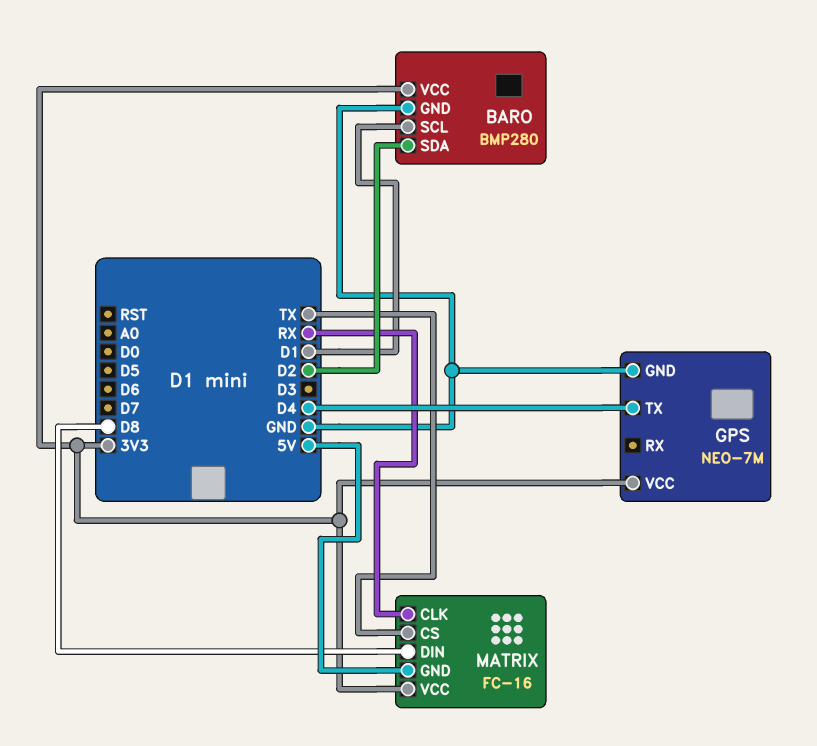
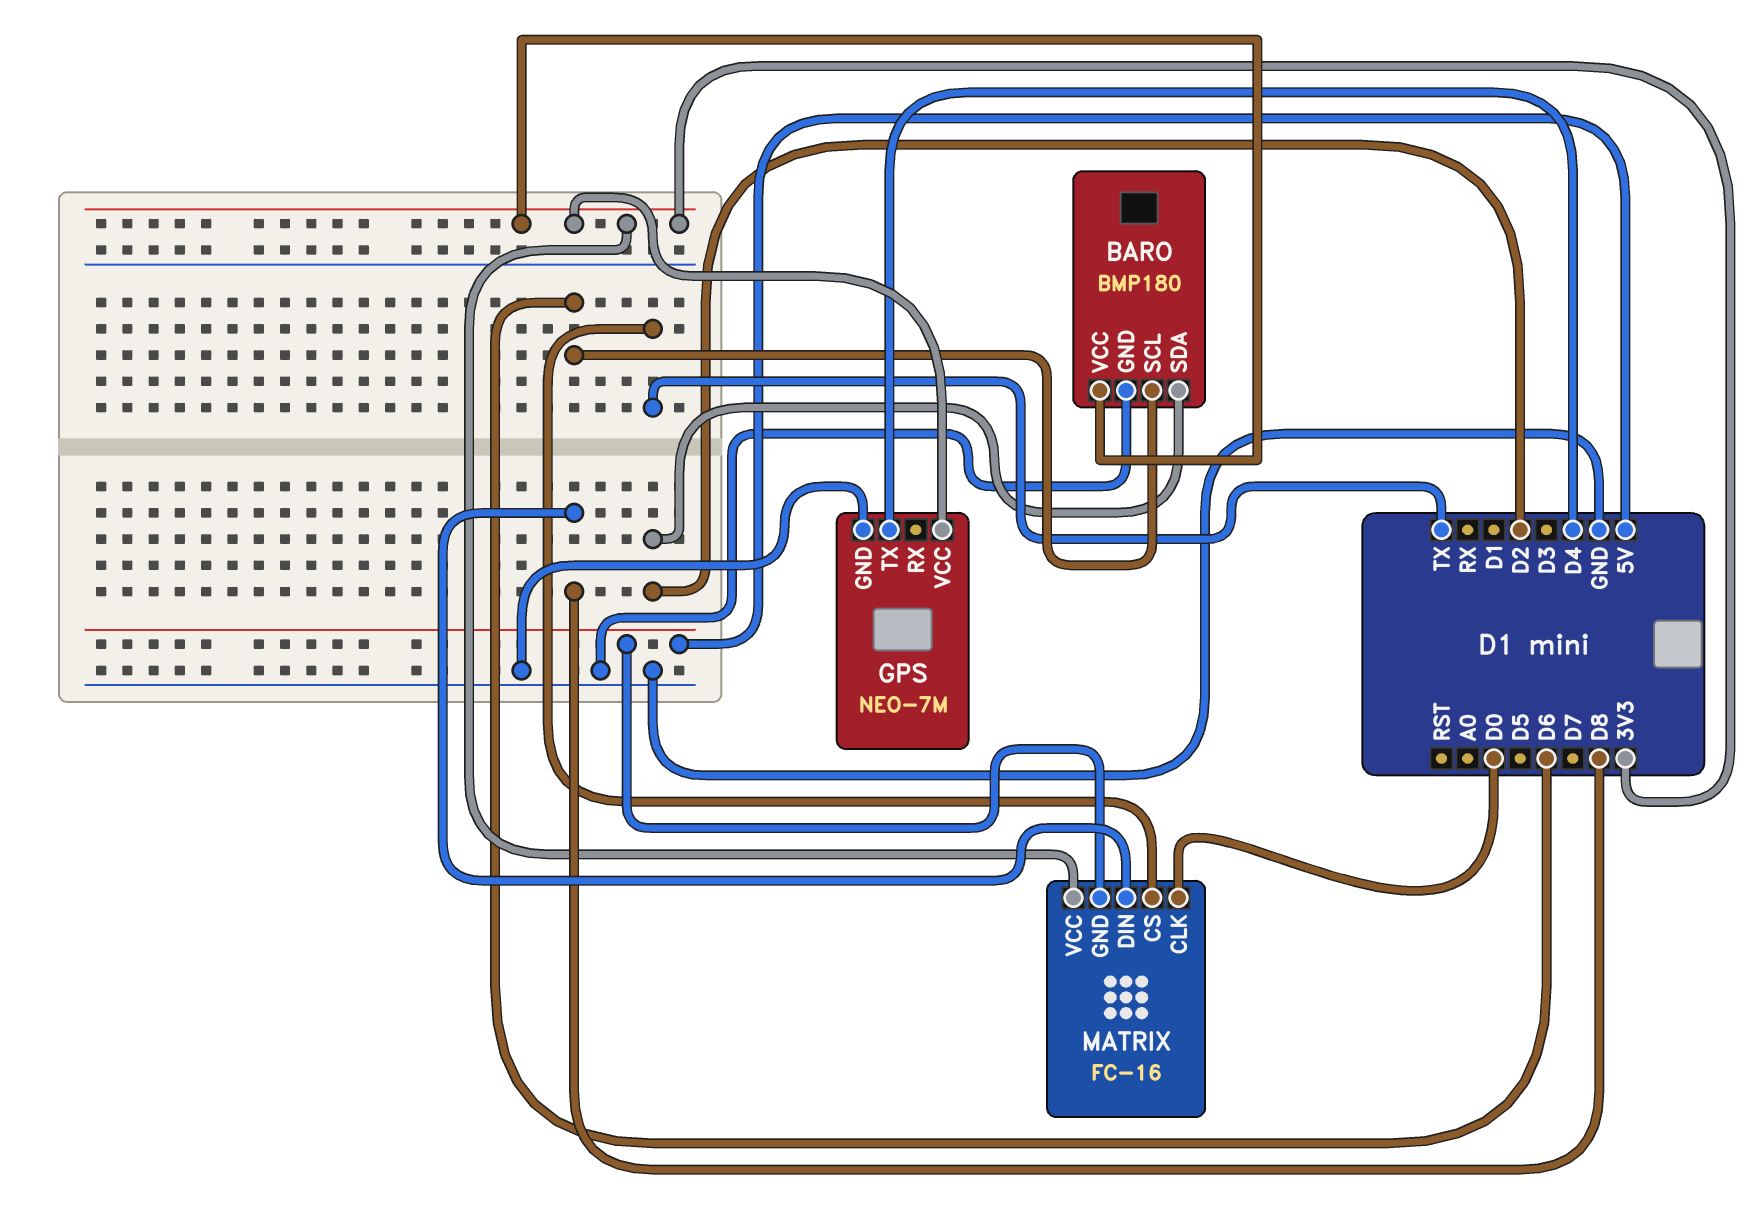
BARO: BMP280 -> BMP180
BARO pin SCL: D1 -> D6
MATRIX pin CLK: RX -> D0

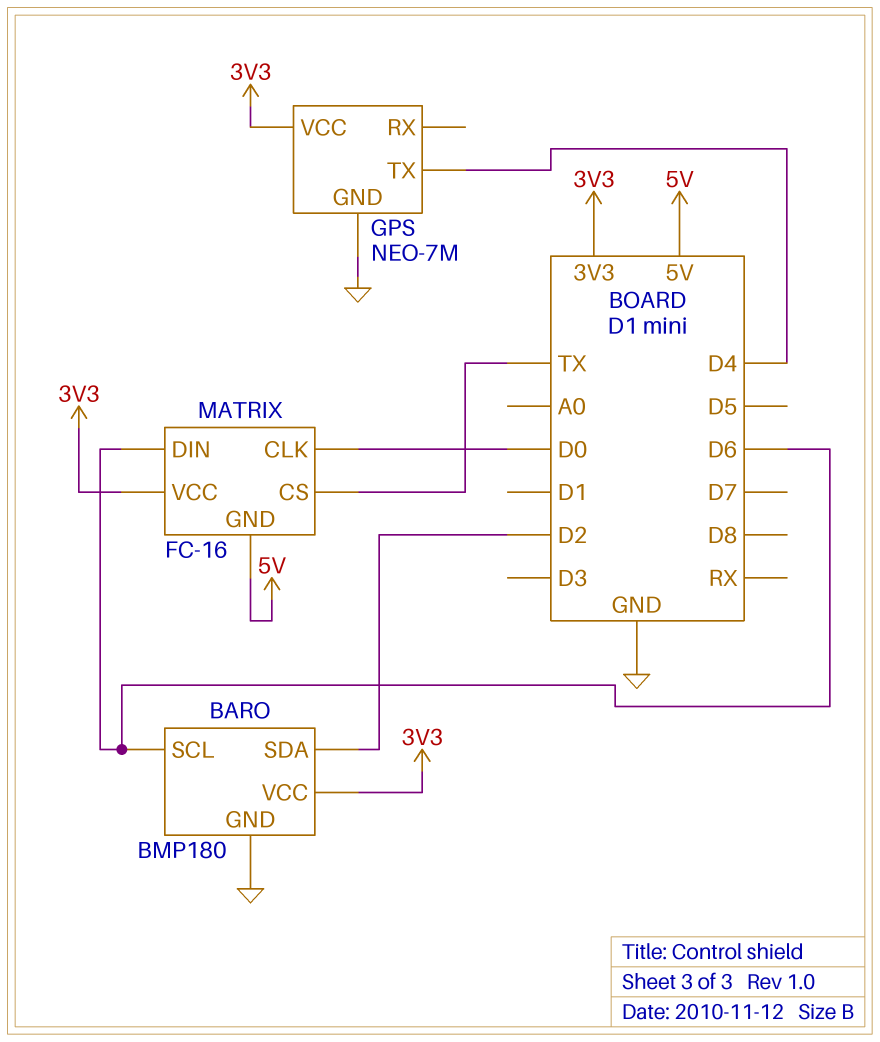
MATRIX pin DIN: D8 -> D6

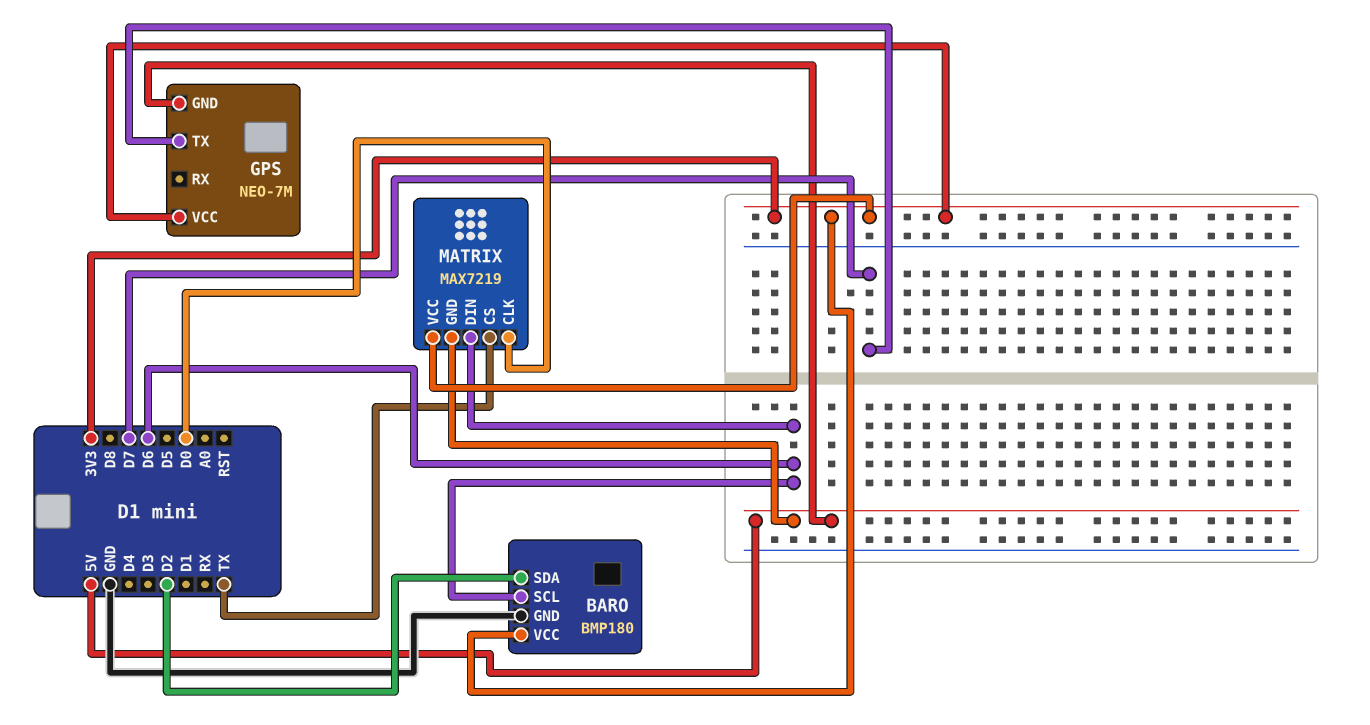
GPS pin GND: GND -> 5V
GPS pin TX: D4 -> D7
MATRIX: FC-16 -> MAX7219

